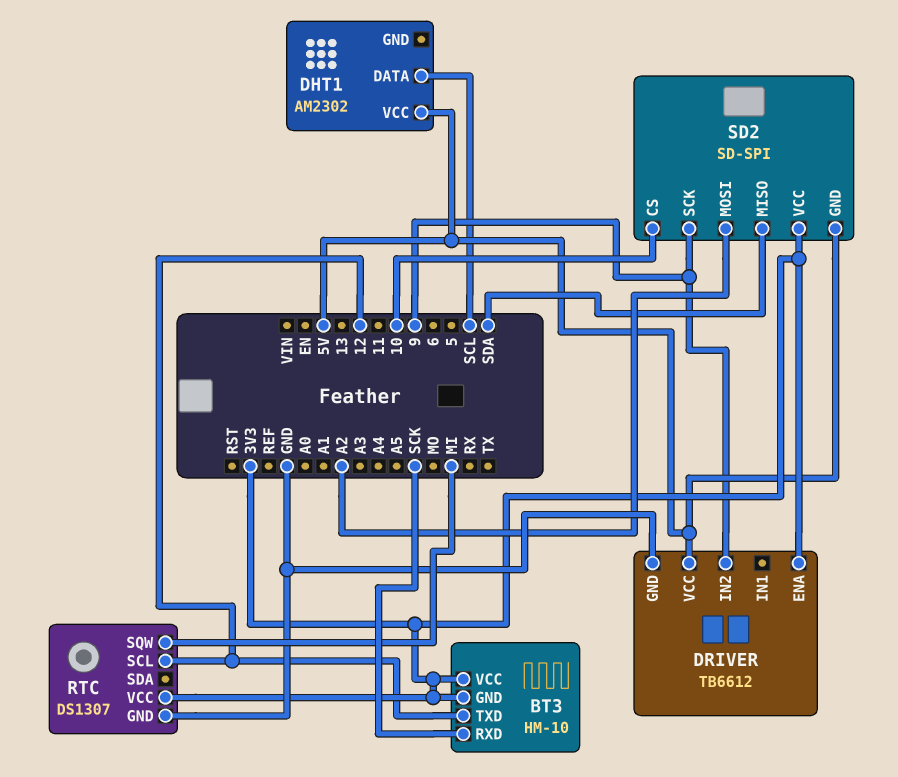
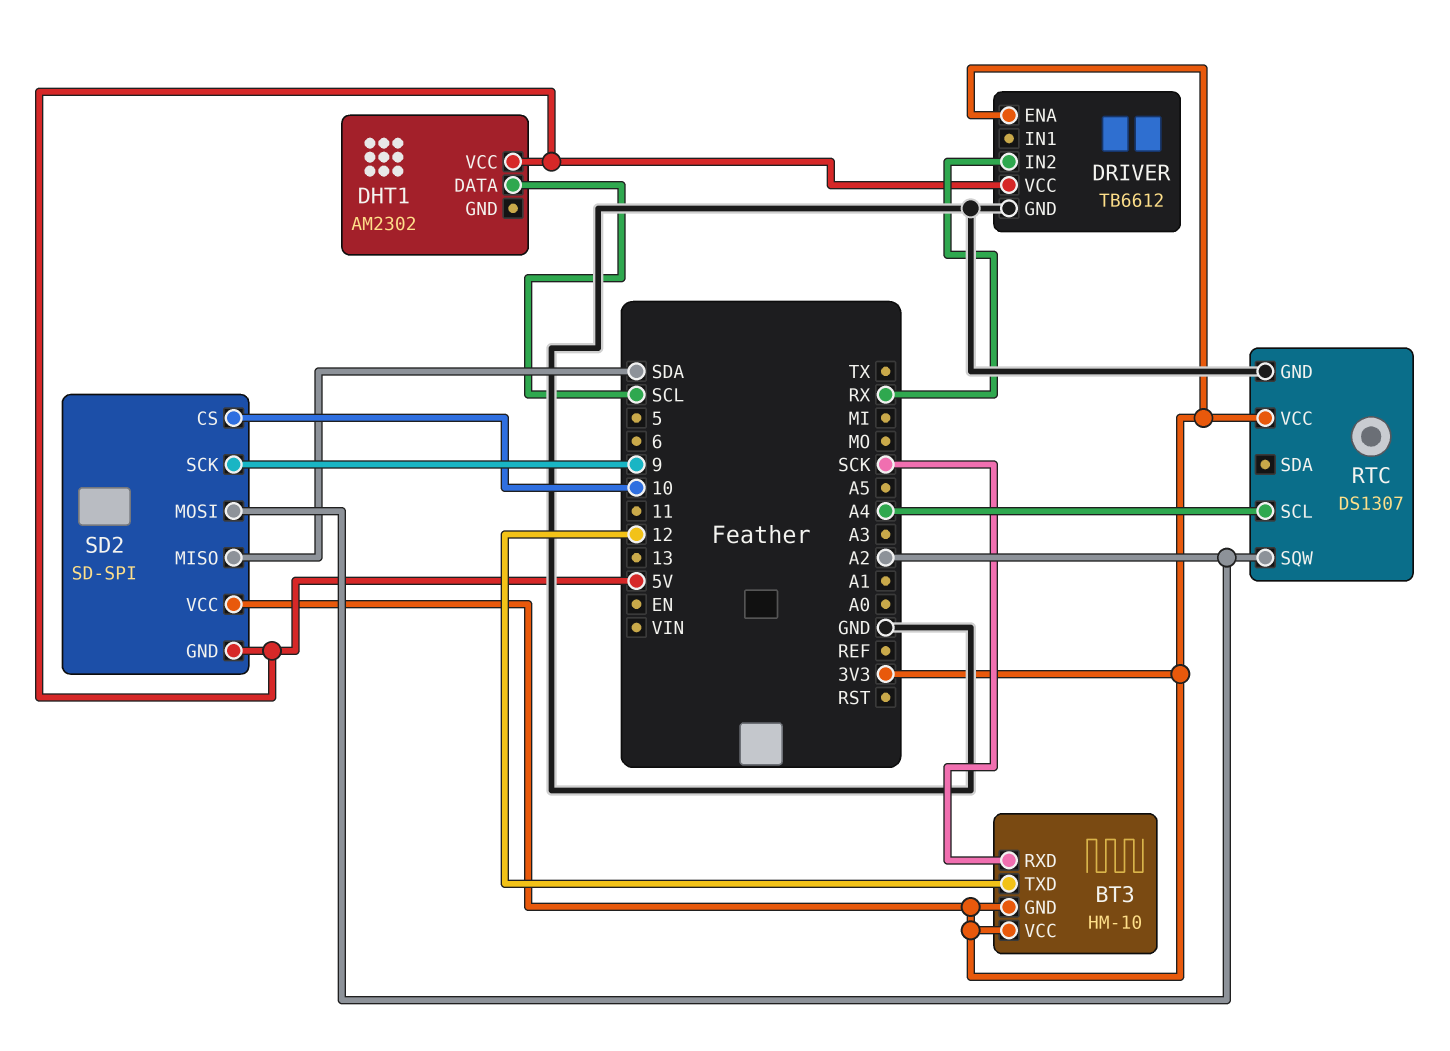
DRIVER pin IN2: 9 -> RX
RTC pin SCL: 12 -> A4
RTC pin SQW: MI -> A2

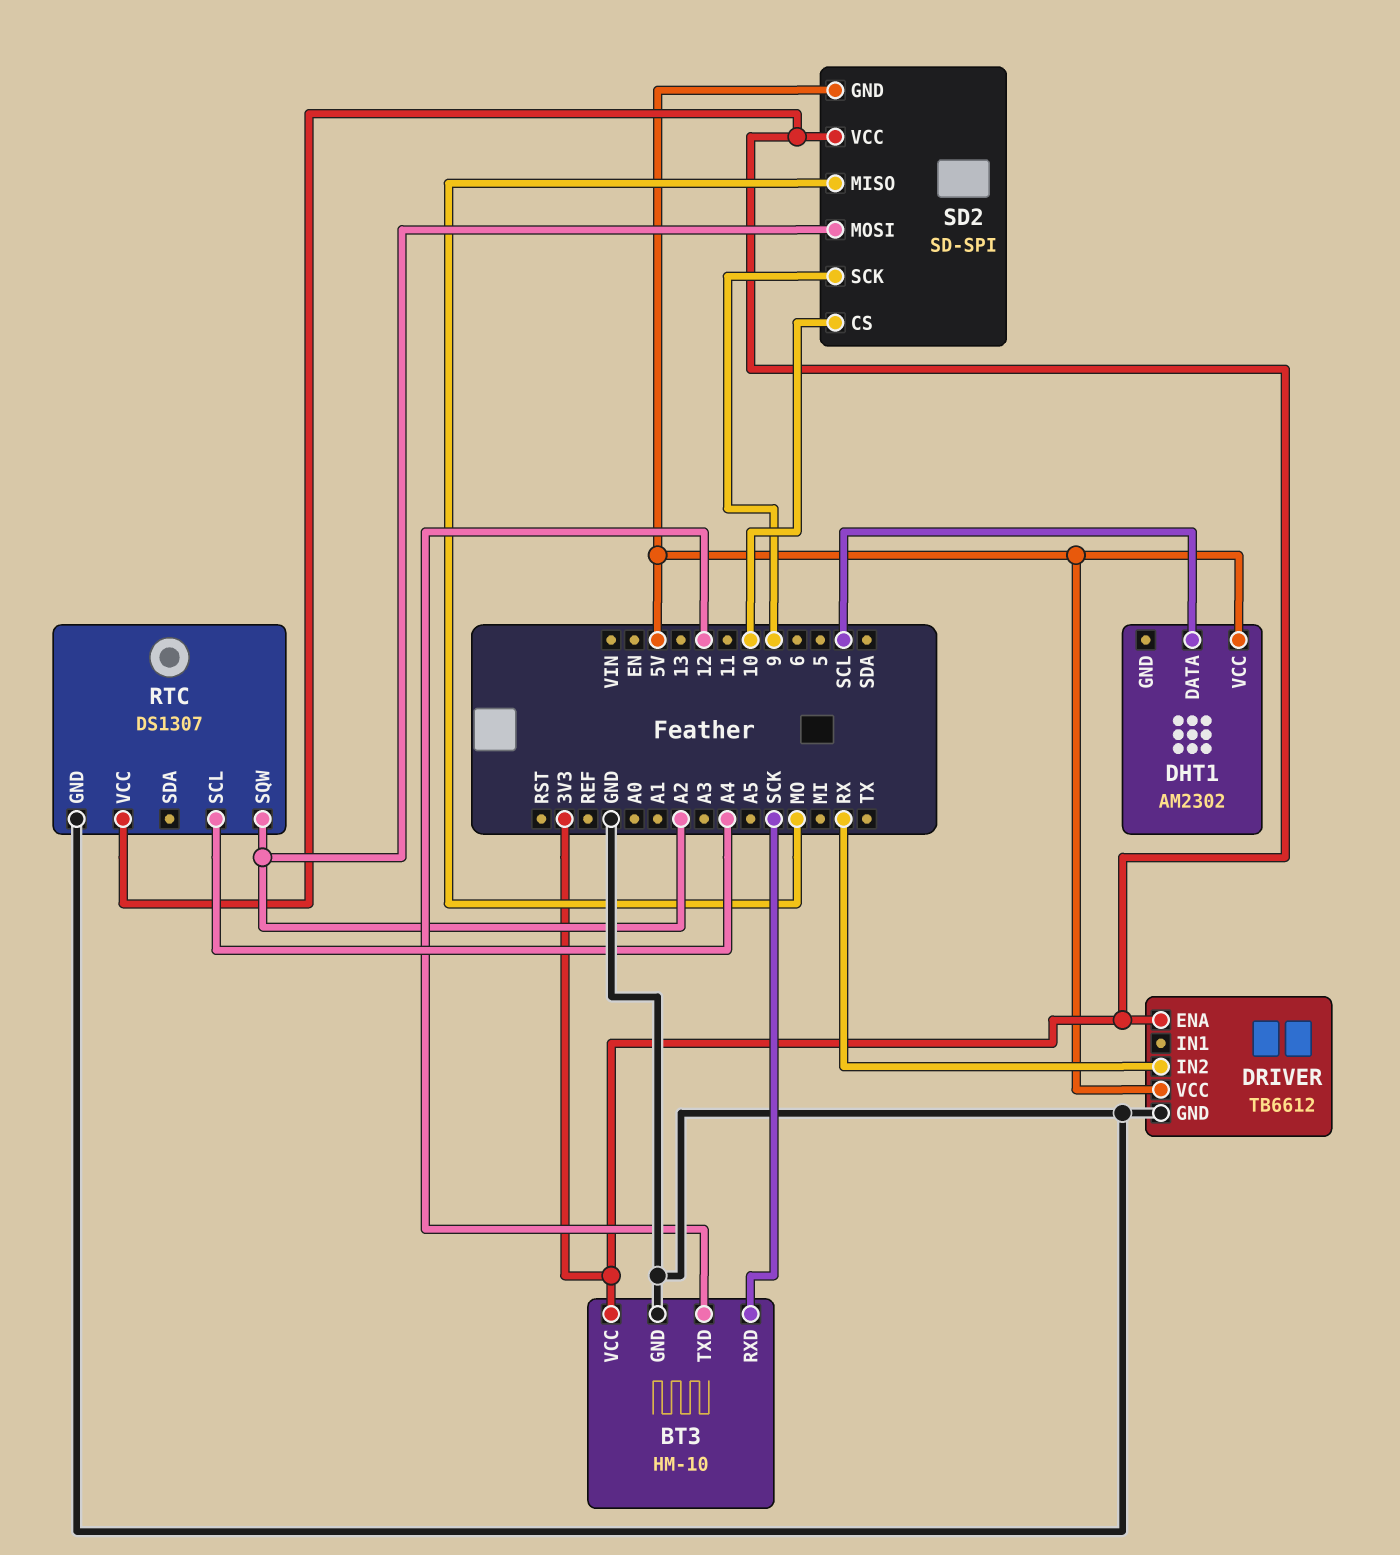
BT3 pin GND: 3V3 -> GND
SD2 pin MISO: SDA -> MO

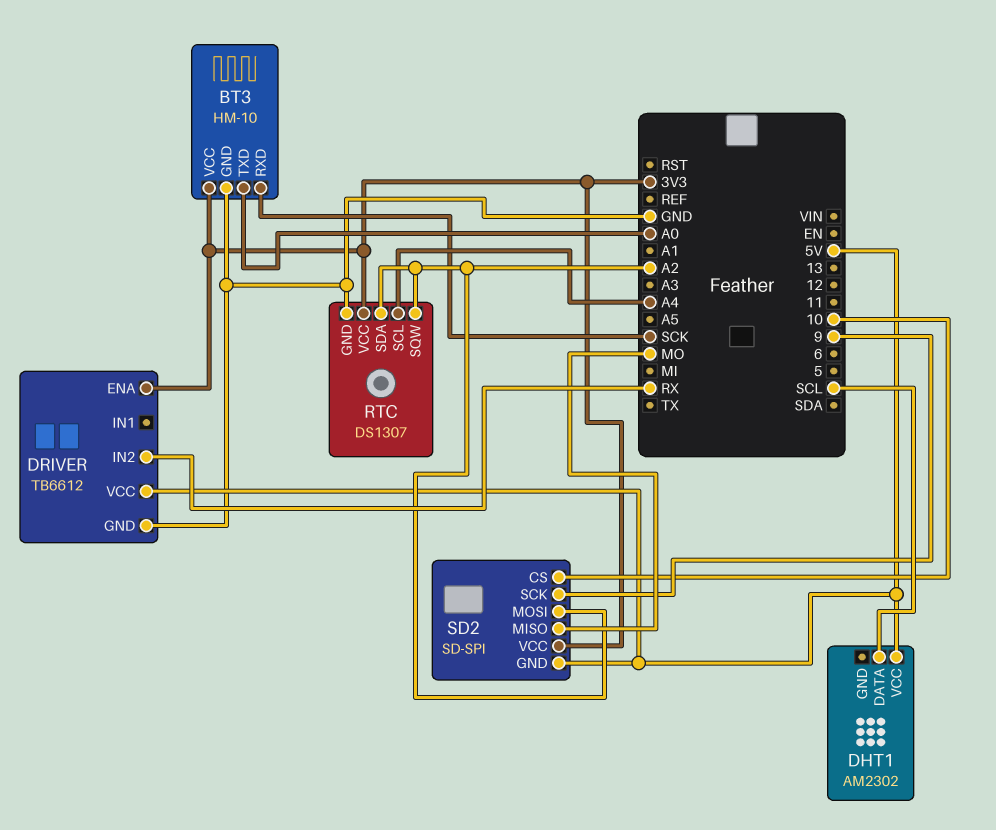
BT3 pin TXD: 12 -> A0
RTC pin SDA: none -> A2

